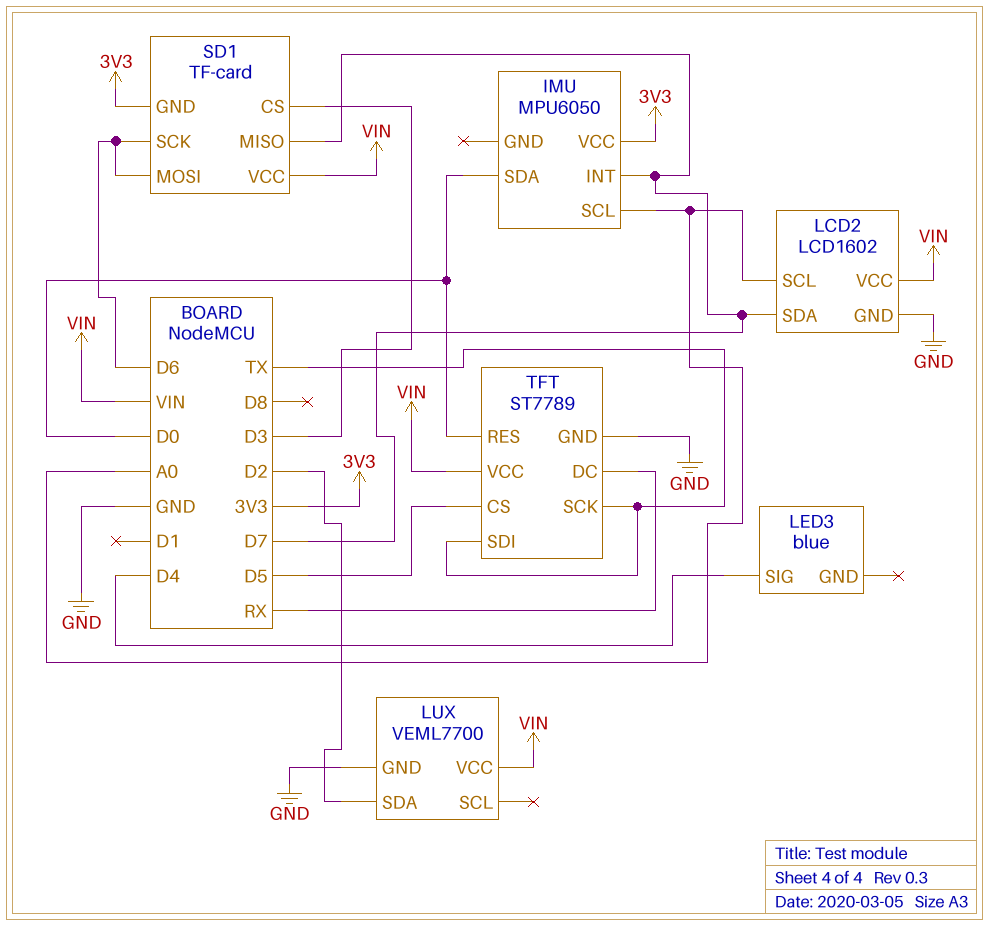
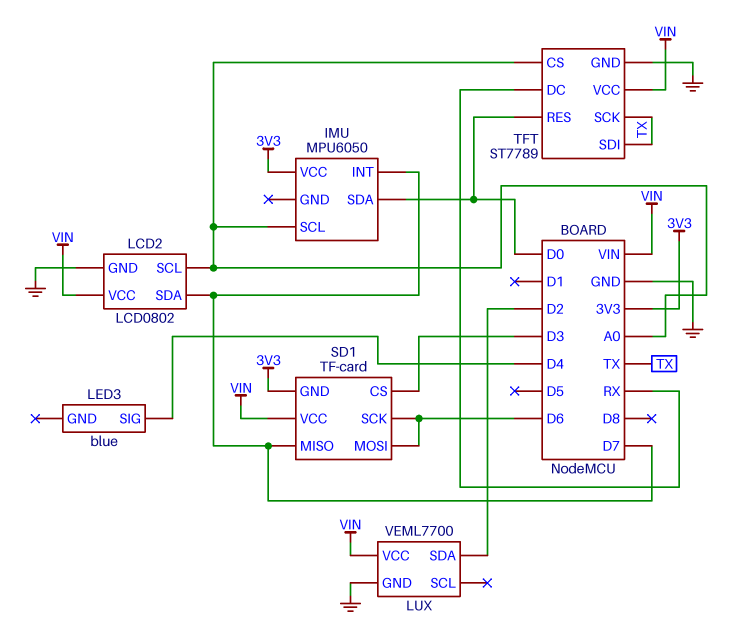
LCD2: LCD1602 -> LCD0802
TFT pin CS: D5 -> A0

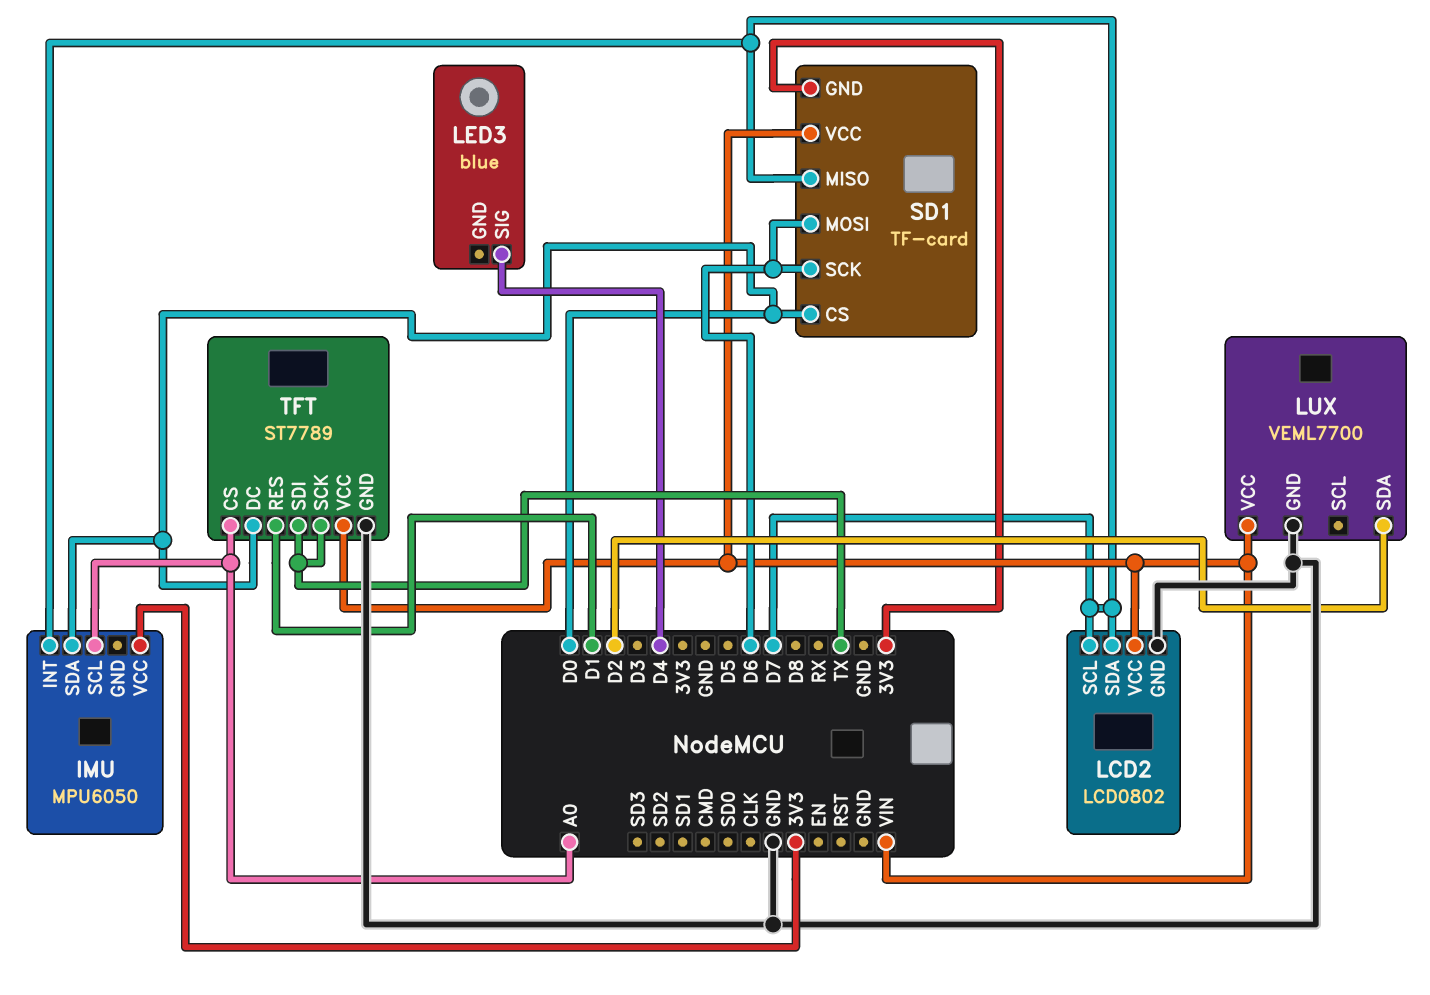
LCD2 pin SCL: A0 -> D7
SD1 pin CS: D3 -> D0
TFT pin DC: RX -> D0
TFT pin RES: D0 -> D1

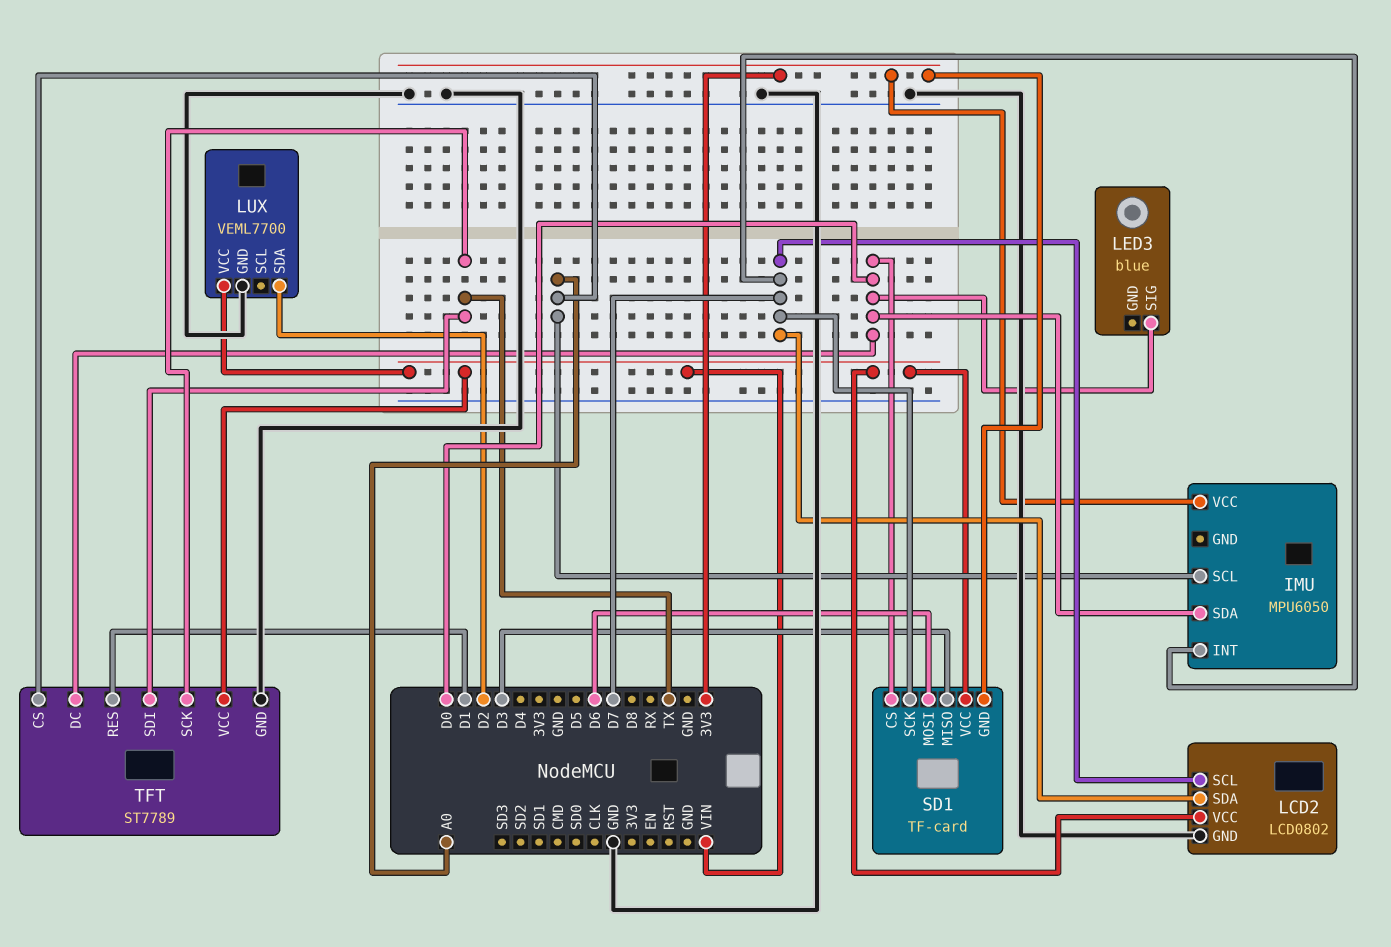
LED3 pin SIG: D4 -> D0
SD1 pin MISO: D7 -> D3
SD1 pin SCK: D6 -> D7

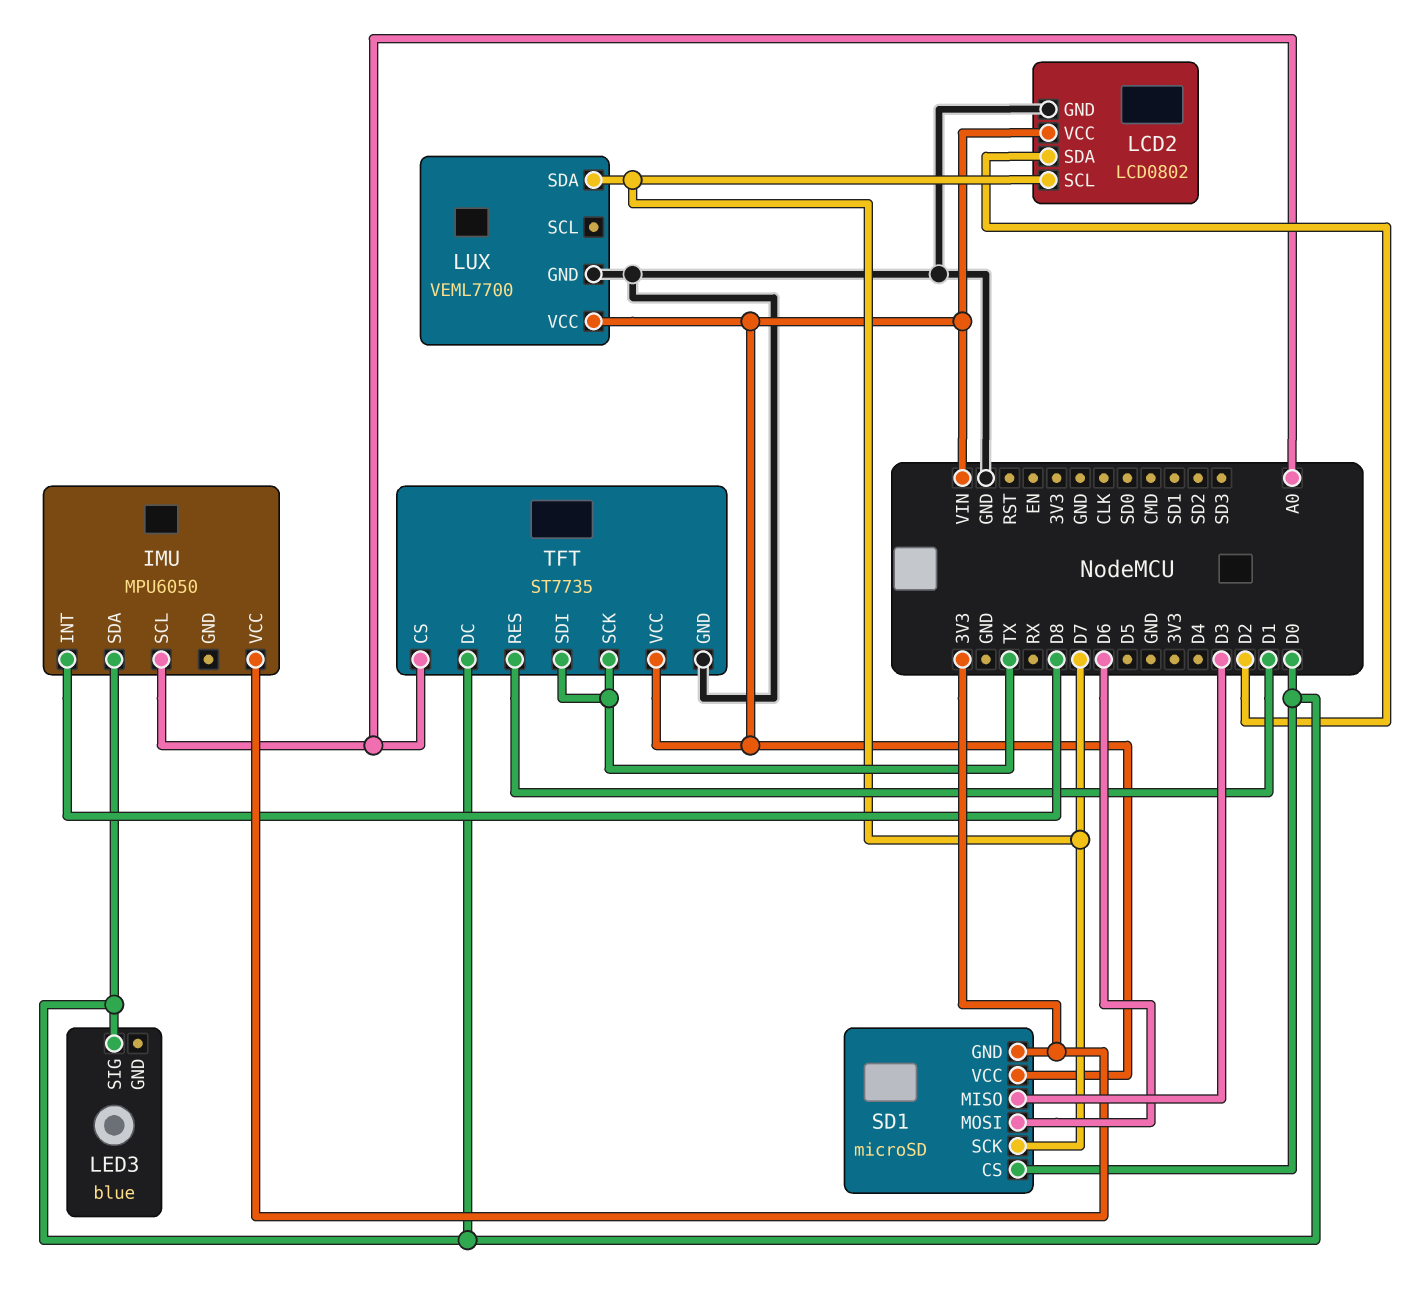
IMU pin INT: D7 -> D8
LCD2 pin SDA: D7 -> D2
LUX pin SDA: D2 -> D7
SD1: TF-card -> microSD
TFT: ST7789 -> ST7735

